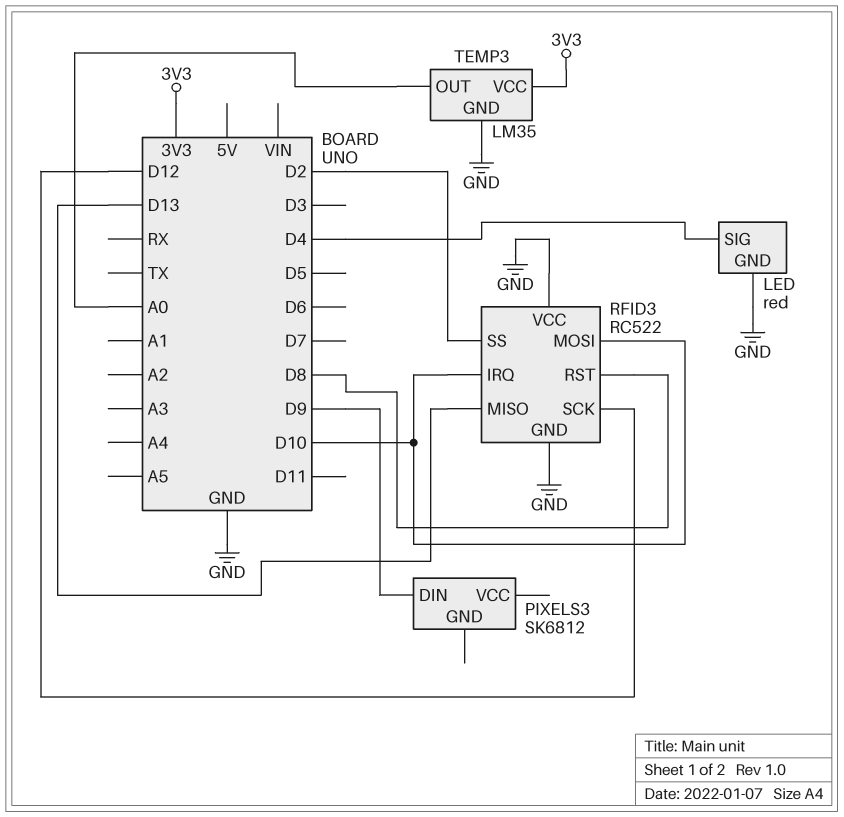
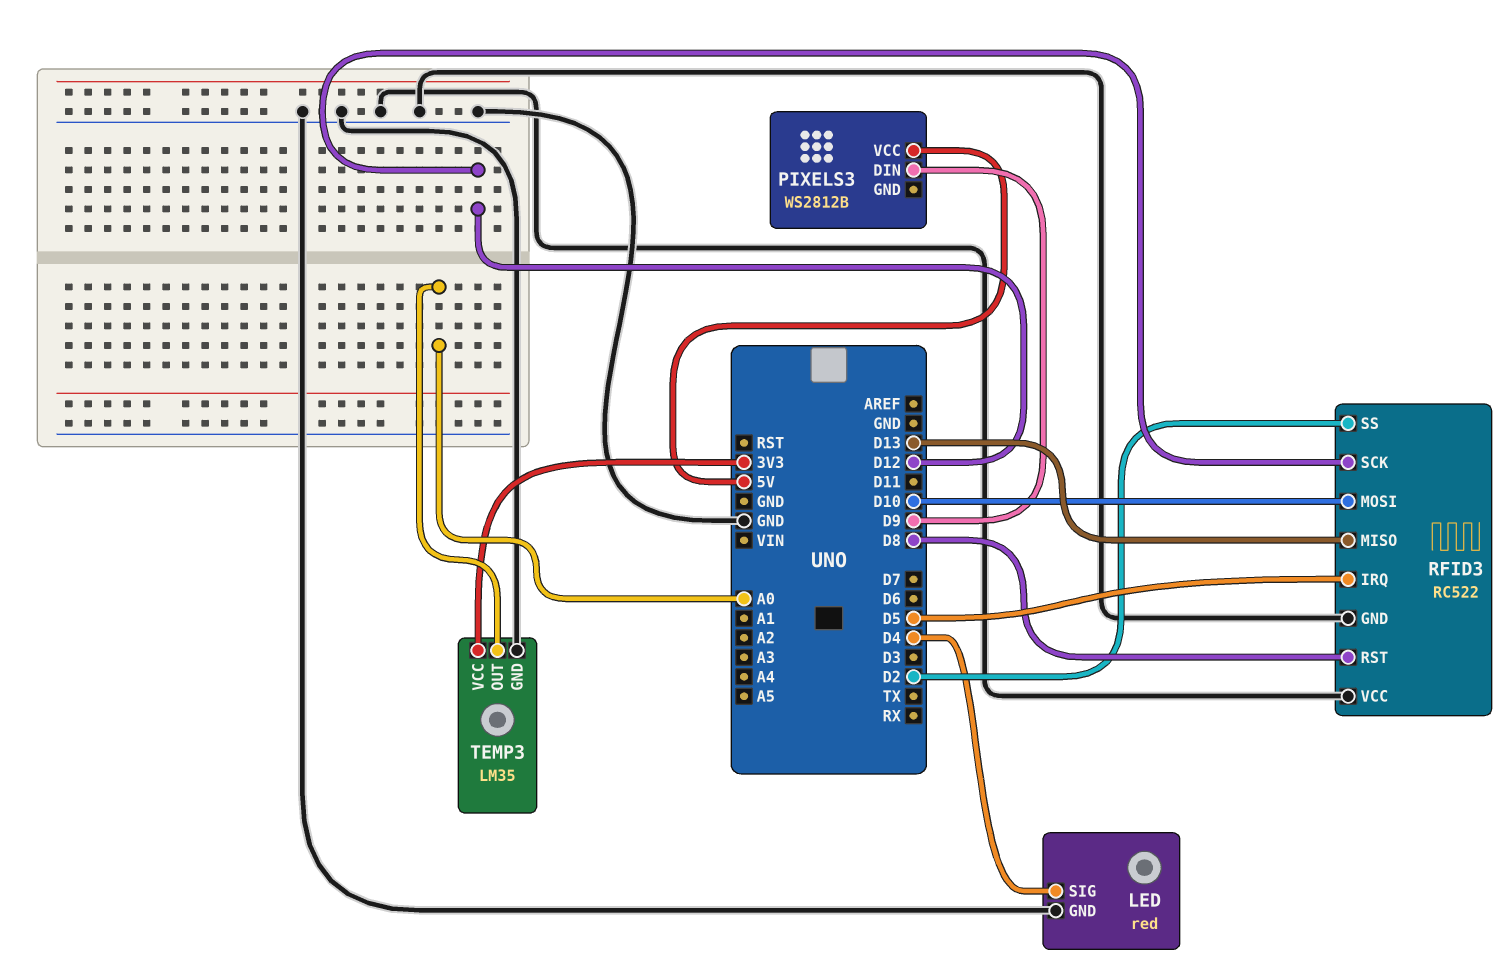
PIXELS3: SK6812 -> WS2812B
PIXELS3 pin VCC: none -> 5V
RFID3 pin IRQ: D10 -> D5

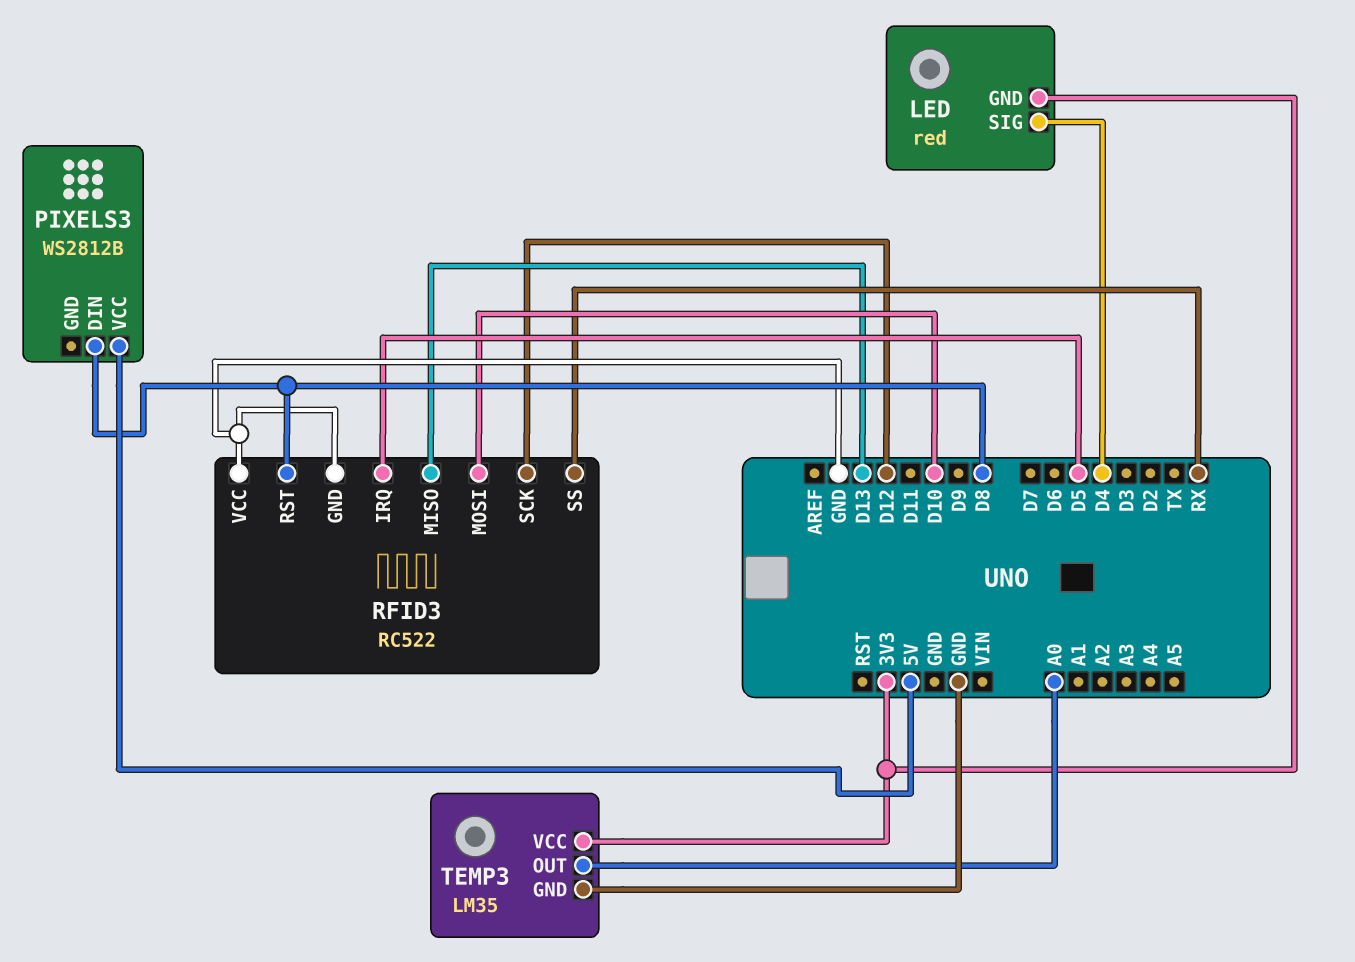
LED pin GND: GND -> 3V3
PIXELS3 pin DIN: D9 -> D8
RFID3 pin SS: D2 -> RX

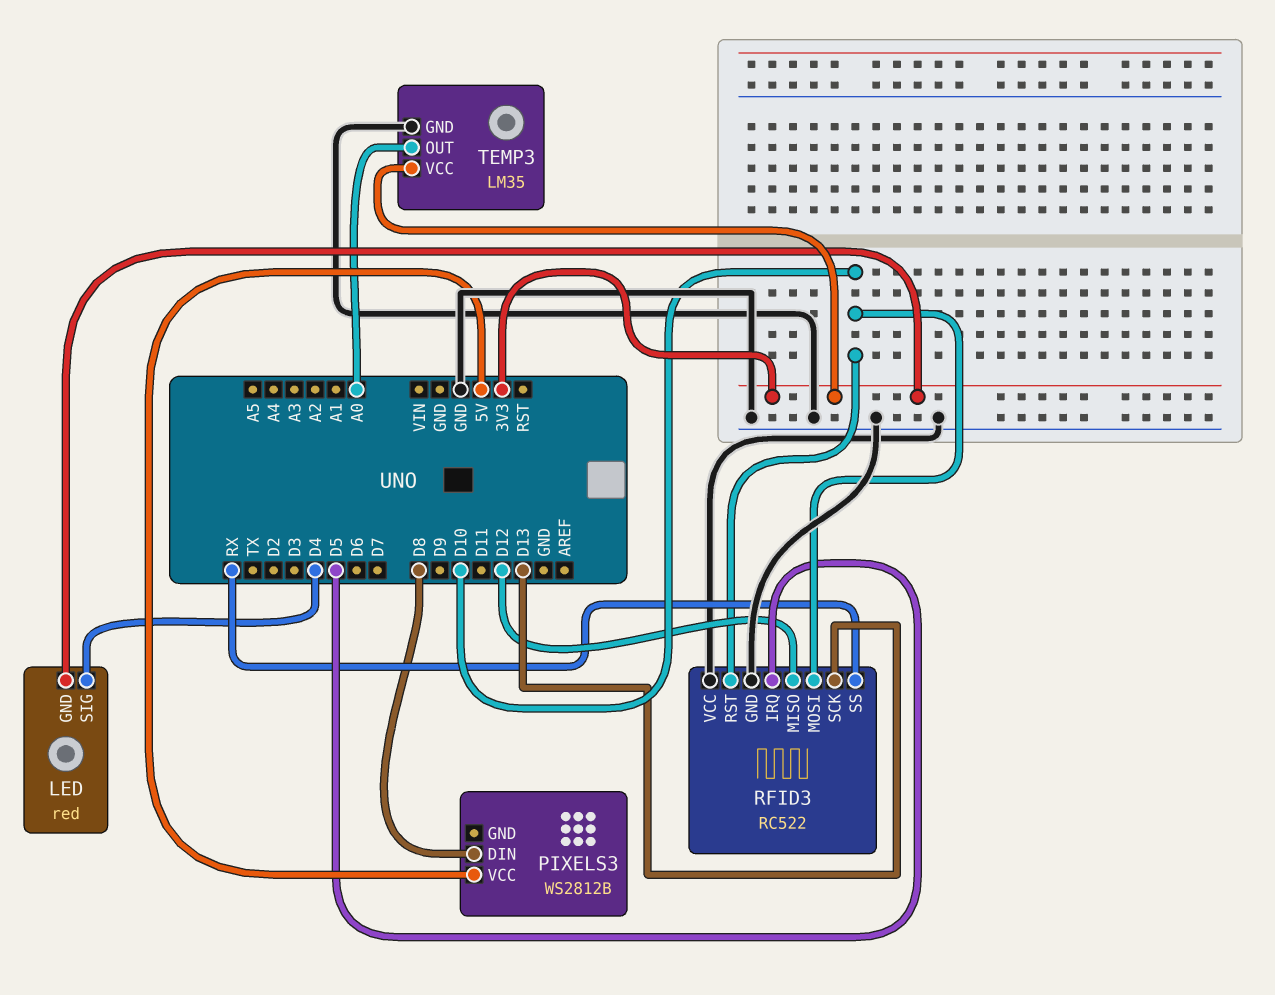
RFID3 pin MISO: D13 -> D12
RFID3 pin RST: D8 -> D10
RFID3 pin SCK: D12 -> D13

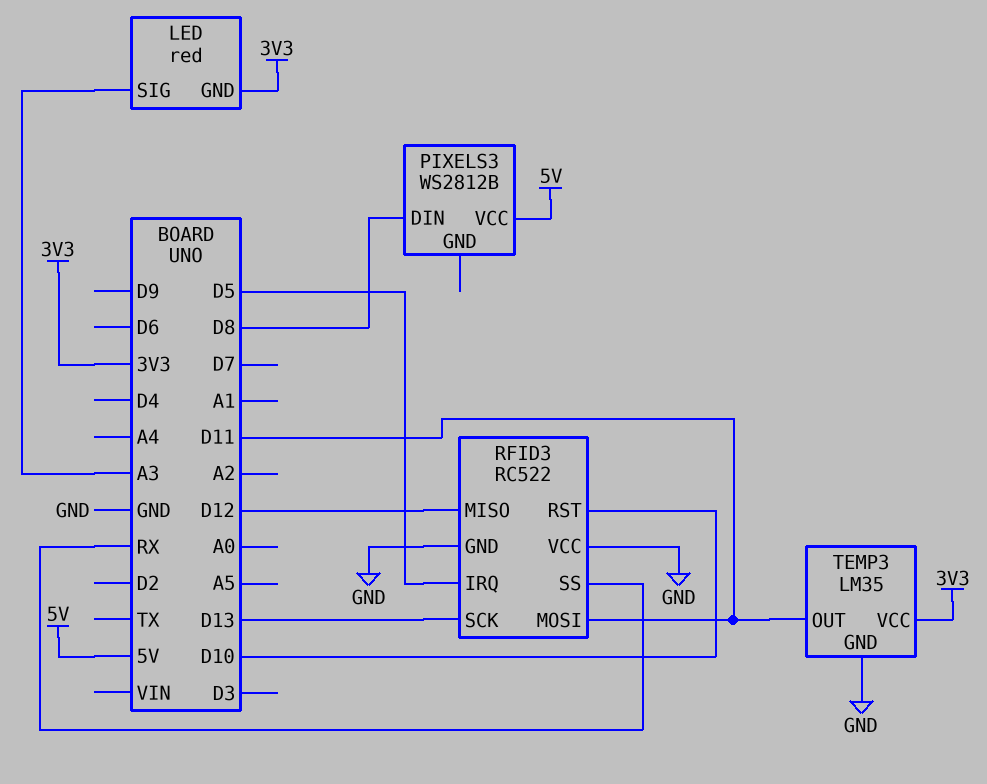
LED pin SIG: D4 -> A3
RFID3 pin MOSI: D10 -> D11
TEMP3 pin OUT: A0 -> D11

